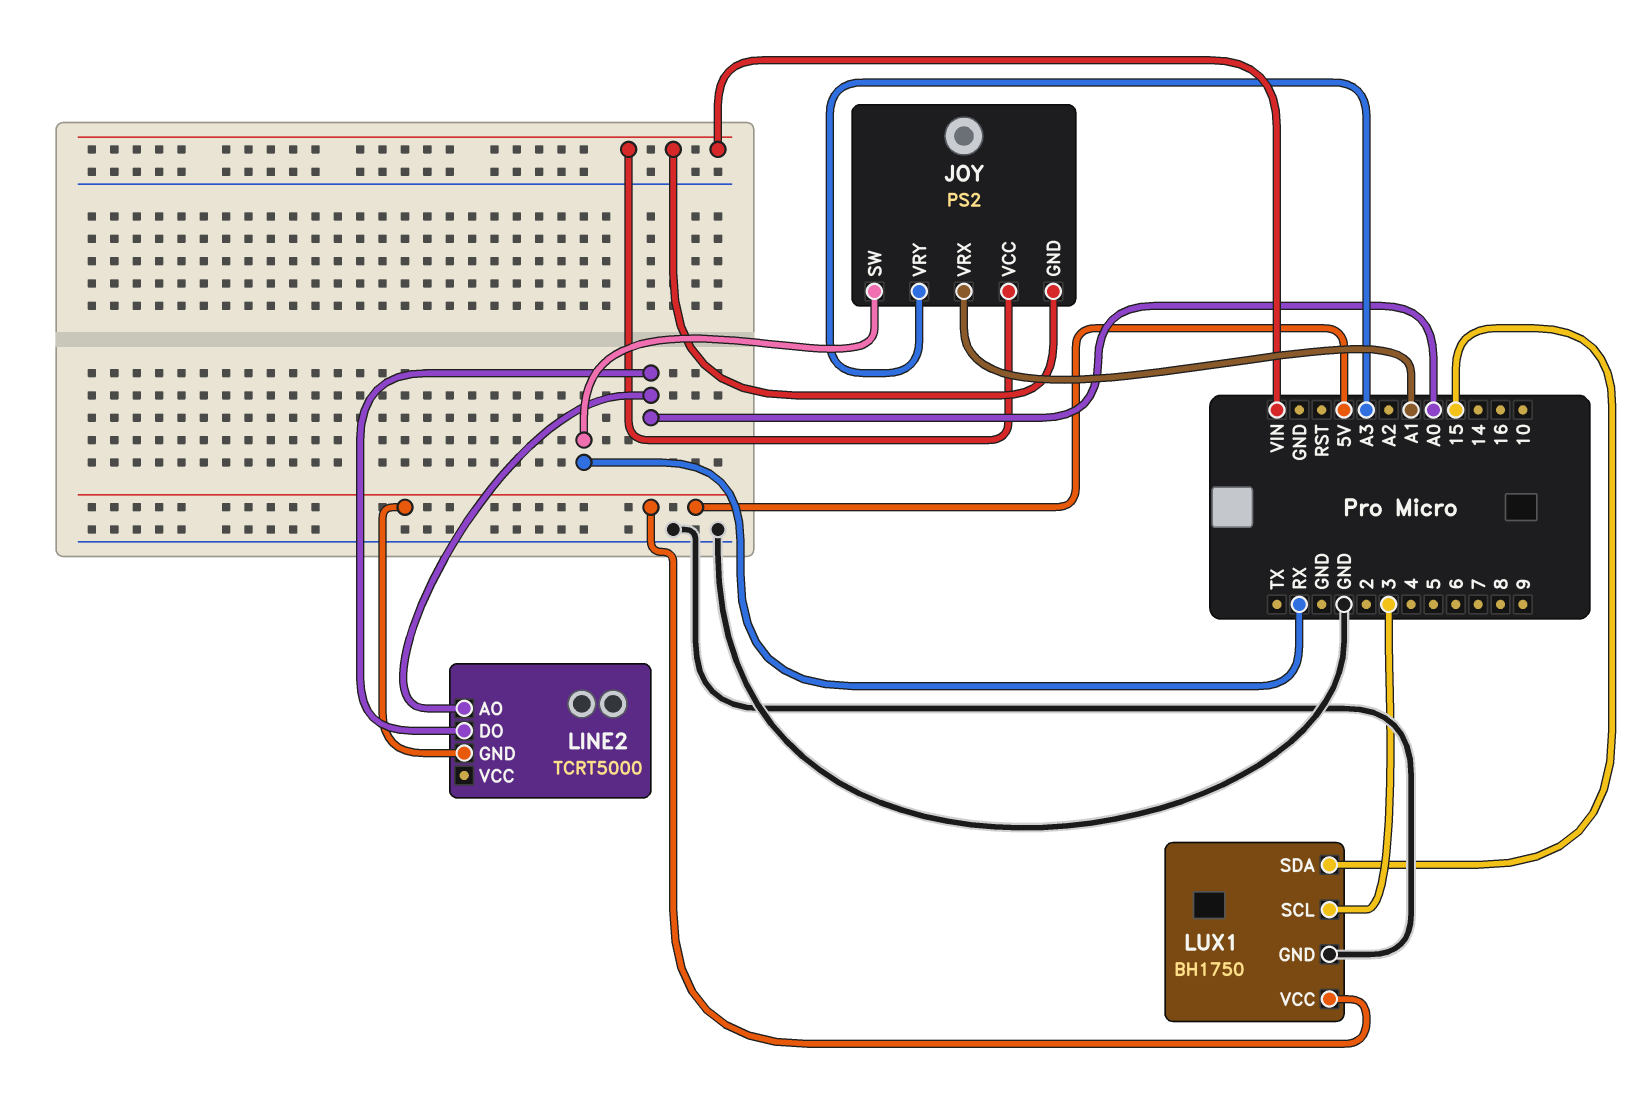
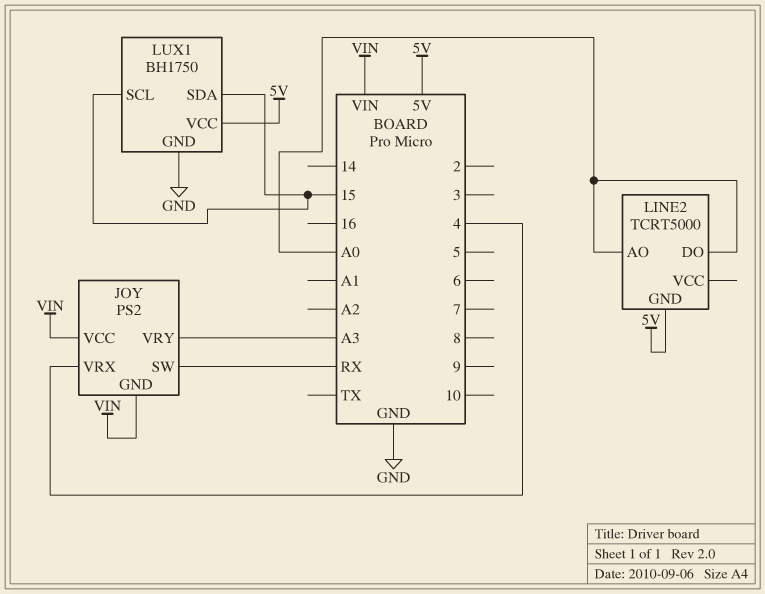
JOY pin VRX: A1 -> 4
LUX1 pin SCL: 3 -> 15

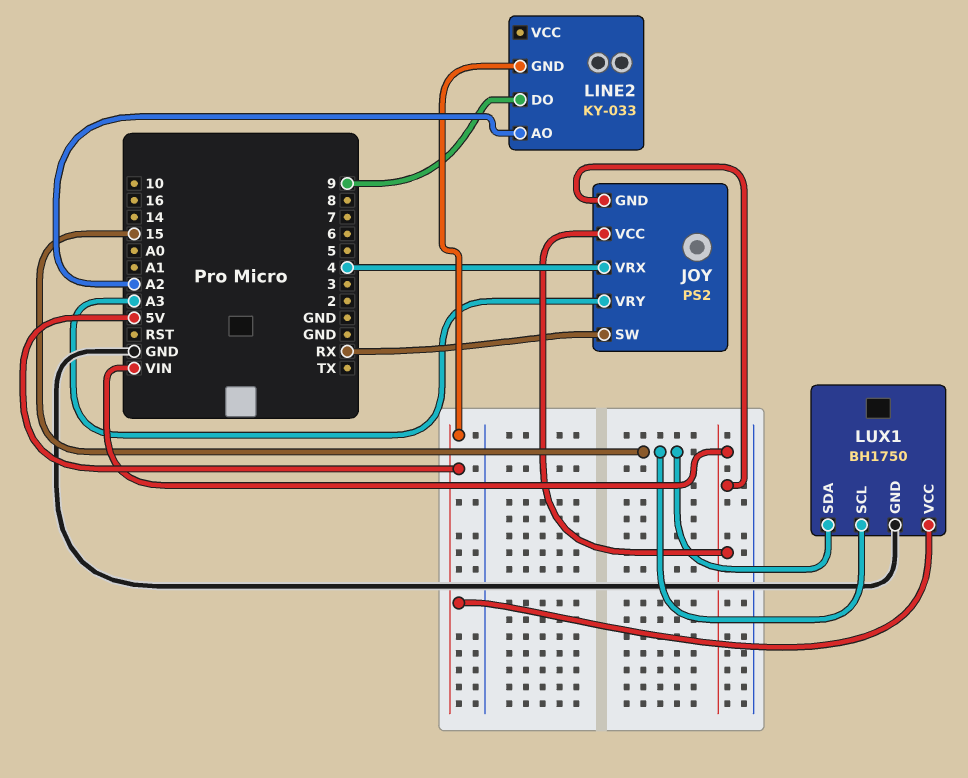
LINE2: TCRT5000 -> KY-033
LINE2 pin AO: A0 -> A2
LINE2 pin DO: A0 -> 9

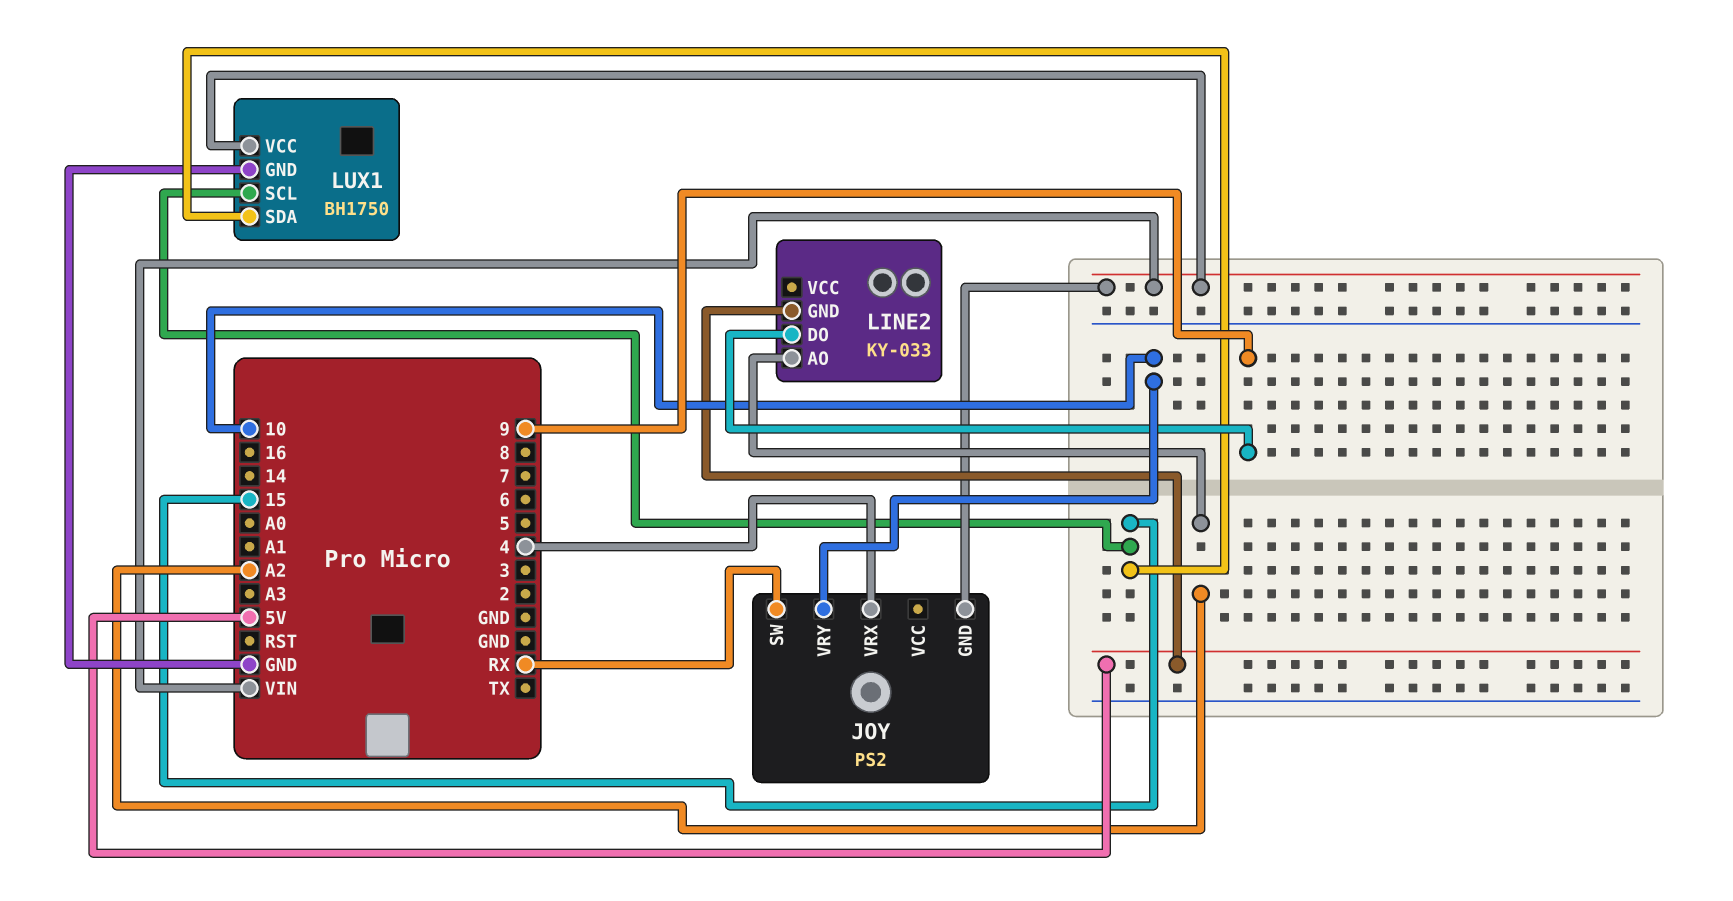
JOY pin VCC: VIN -> none
JOY pin VRY: A3 -> 10
LUX1 pin VCC: 5V -> VIN

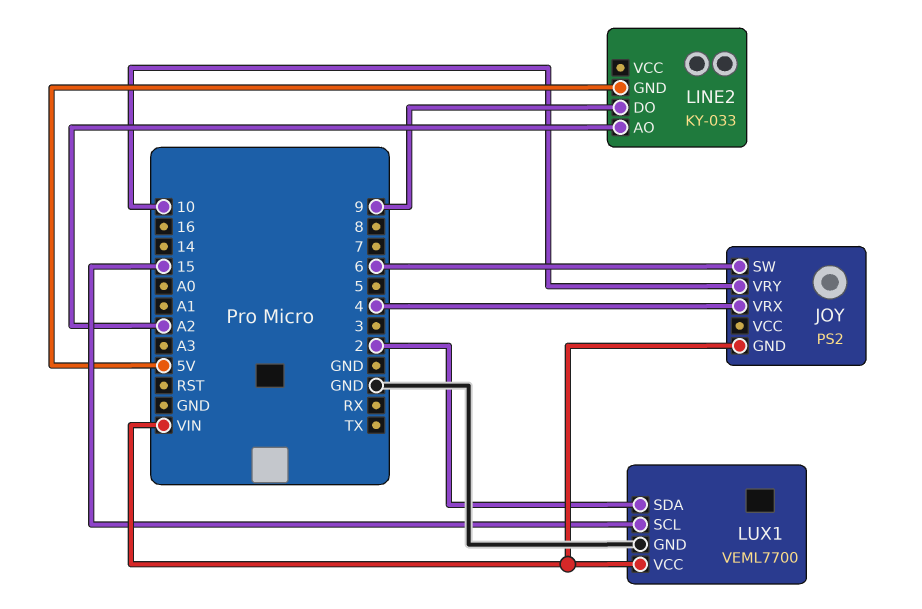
JOY pin SW: RX -> 6
LUX1: BH1750 -> VEML7700
LUX1 pin SDA: 15 -> 2

